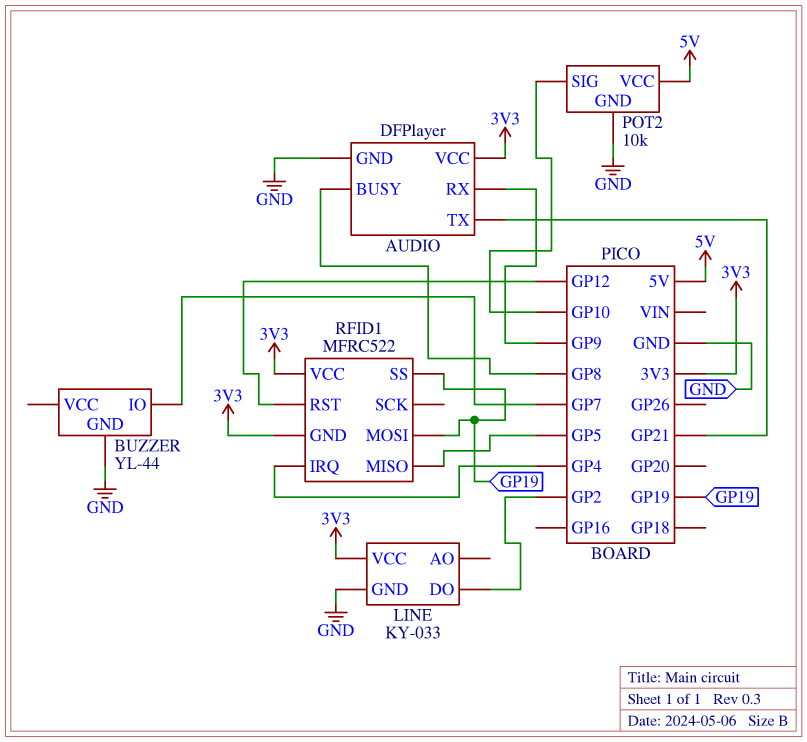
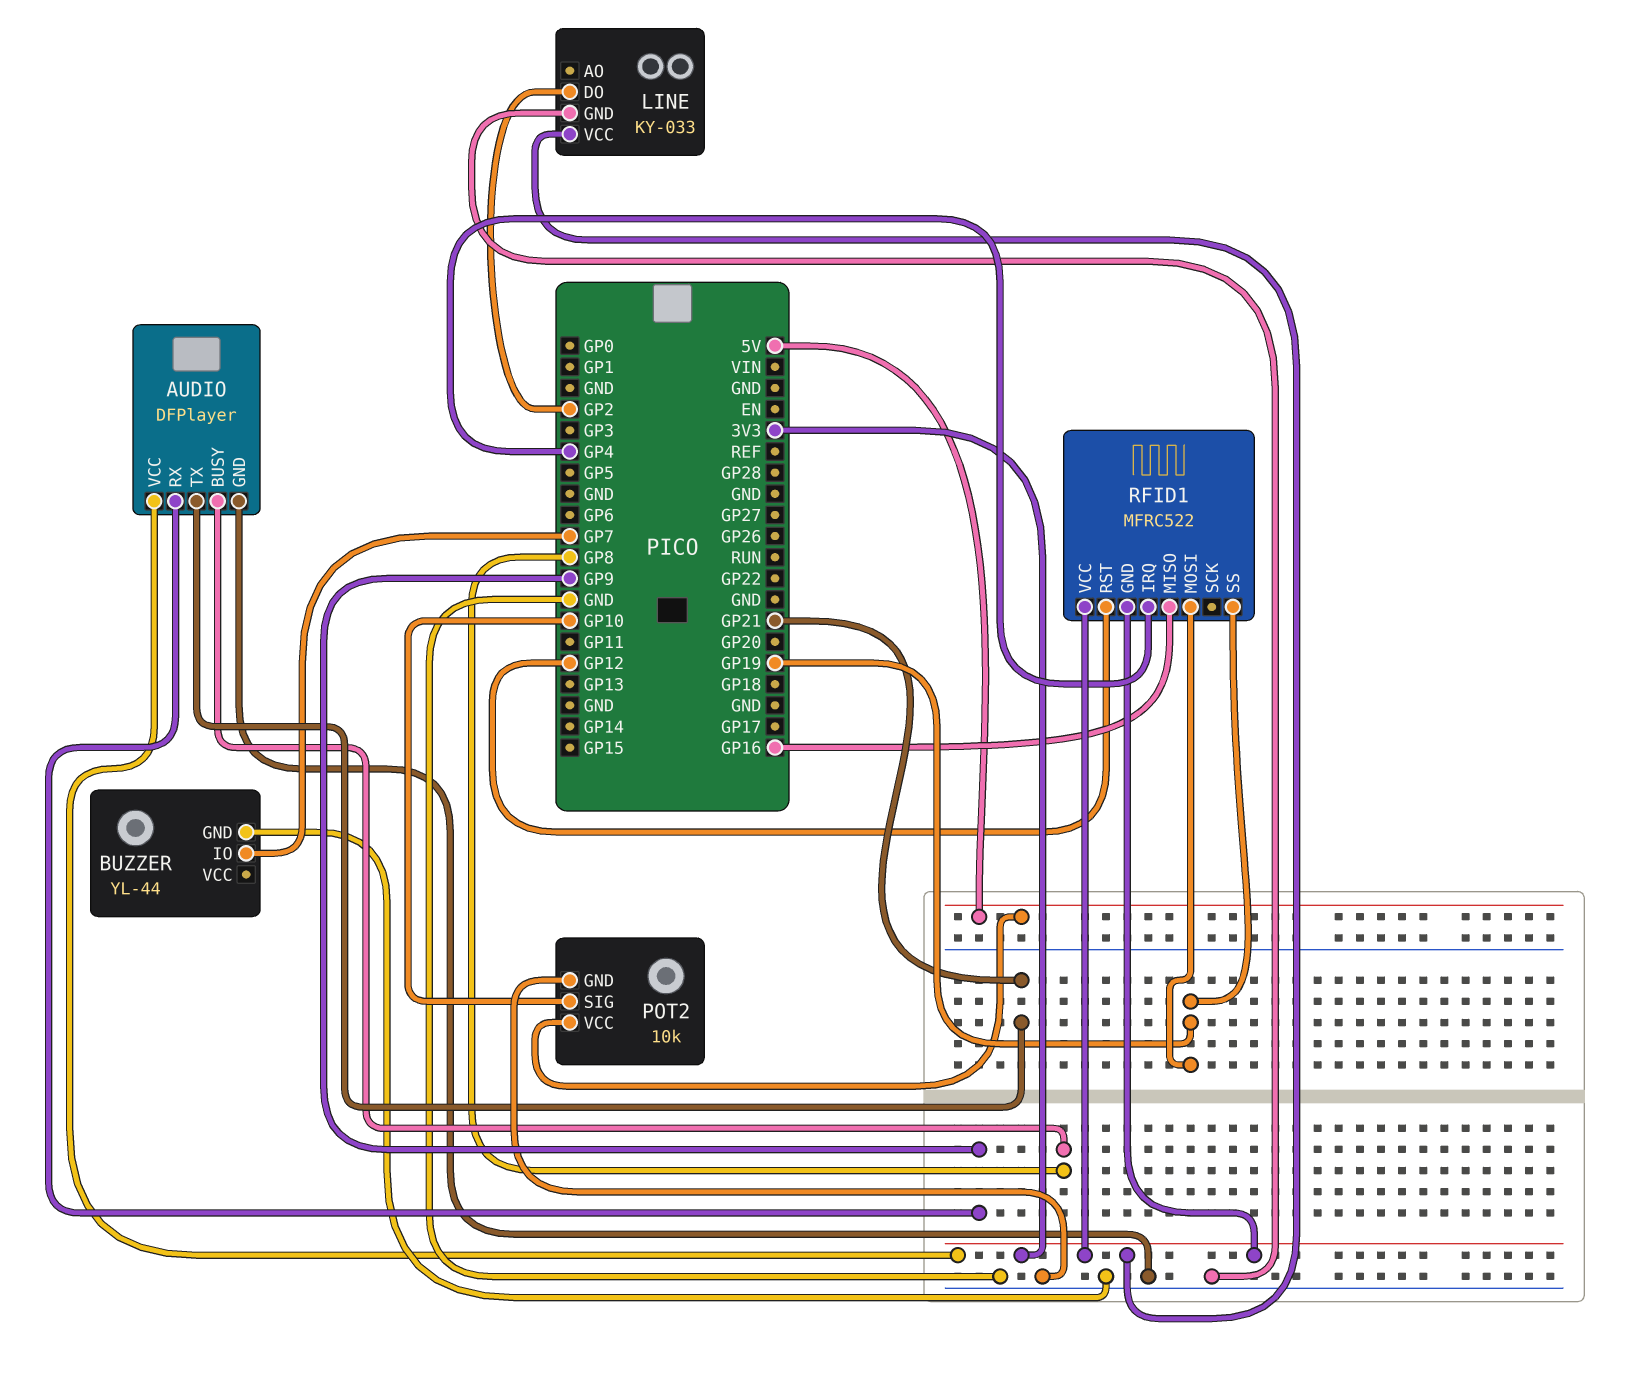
RFID1 pin MISO: GP5 -> GP16

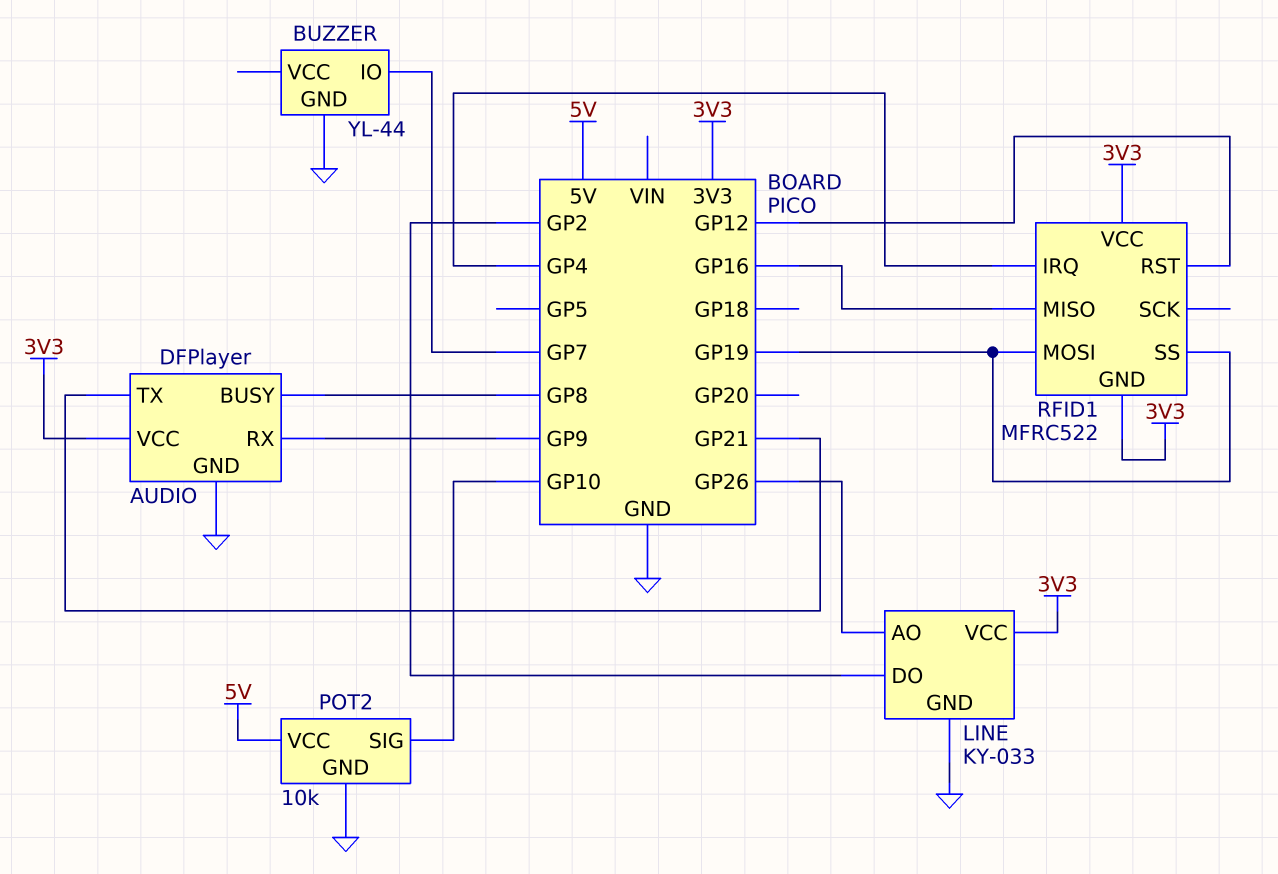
LINE pin AO: none -> GP26

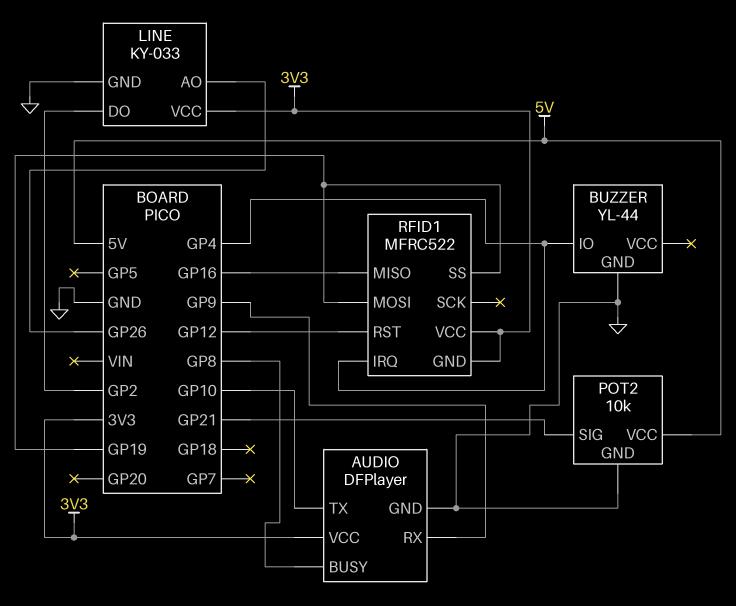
AUDIO pin TX: GP21 -> GP10
BUZZER pin IO: GP7 -> GP4
POT2 pin SIG: GP10 -> GP21

